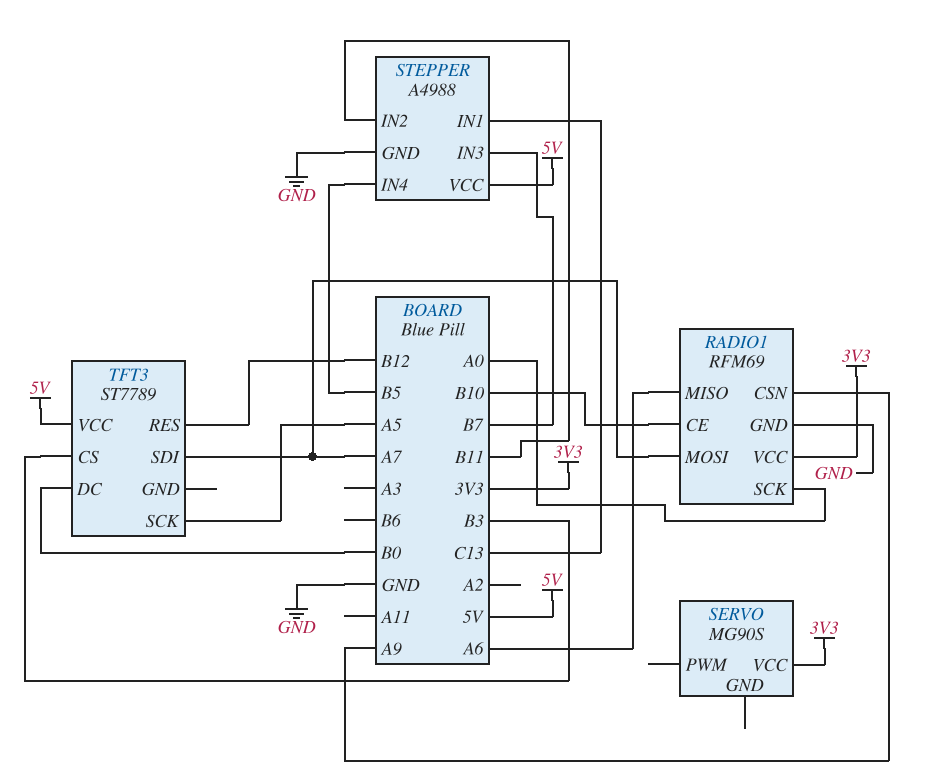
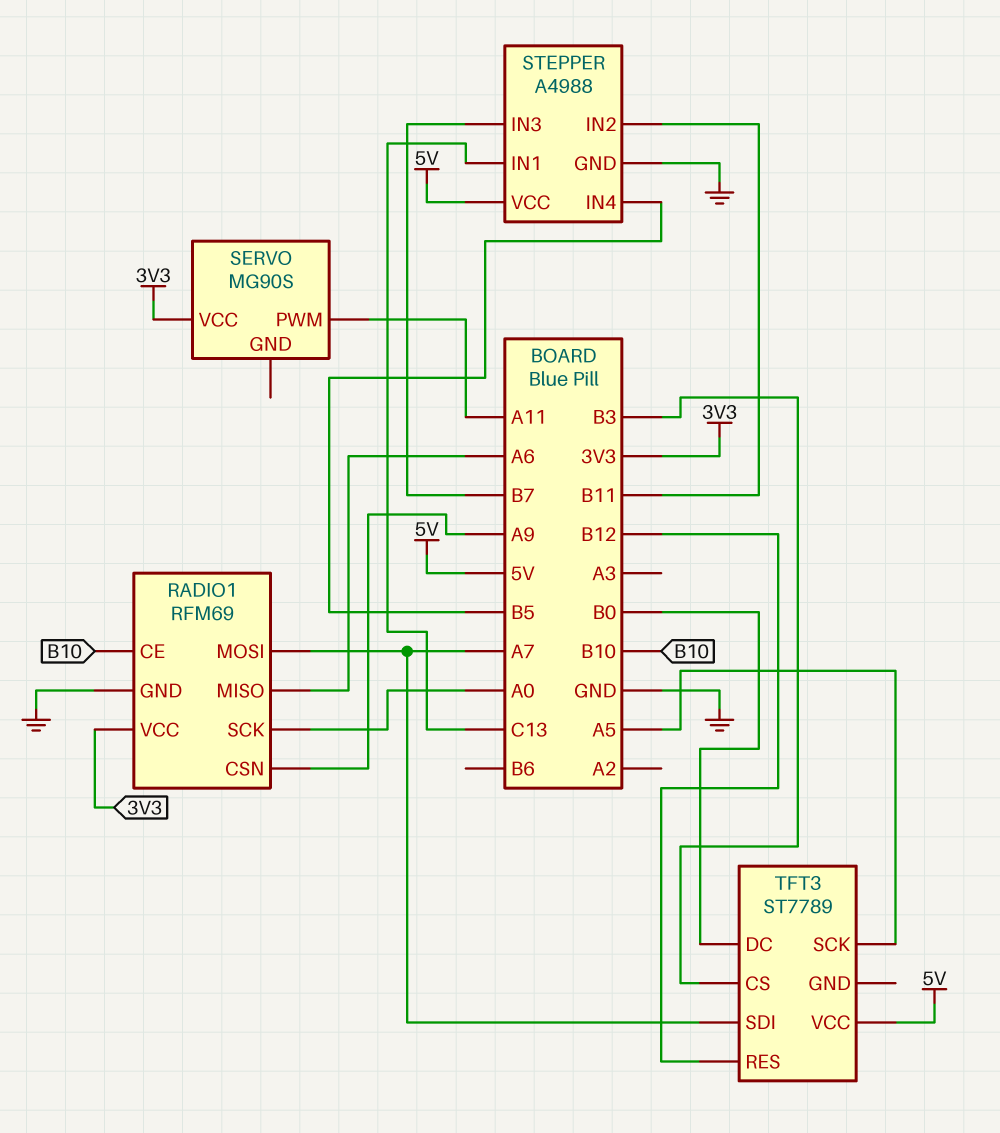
SERVO pin PWM: none -> A11

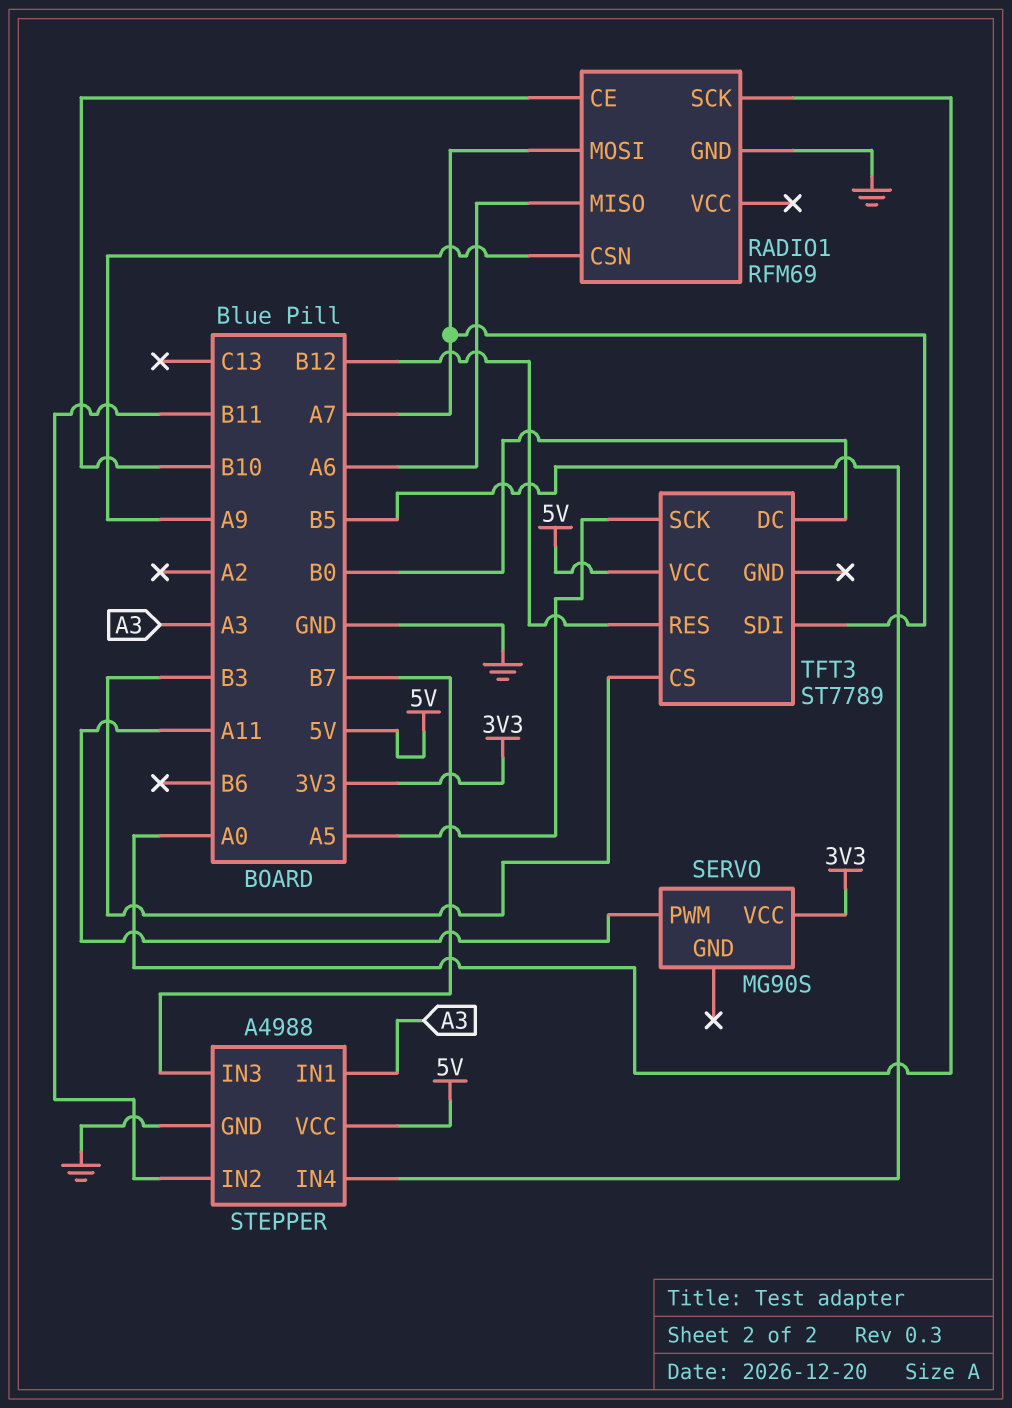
RADIO1 pin VCC: 3V3 -> none
STEPPER pin IN1: C13 -> A3

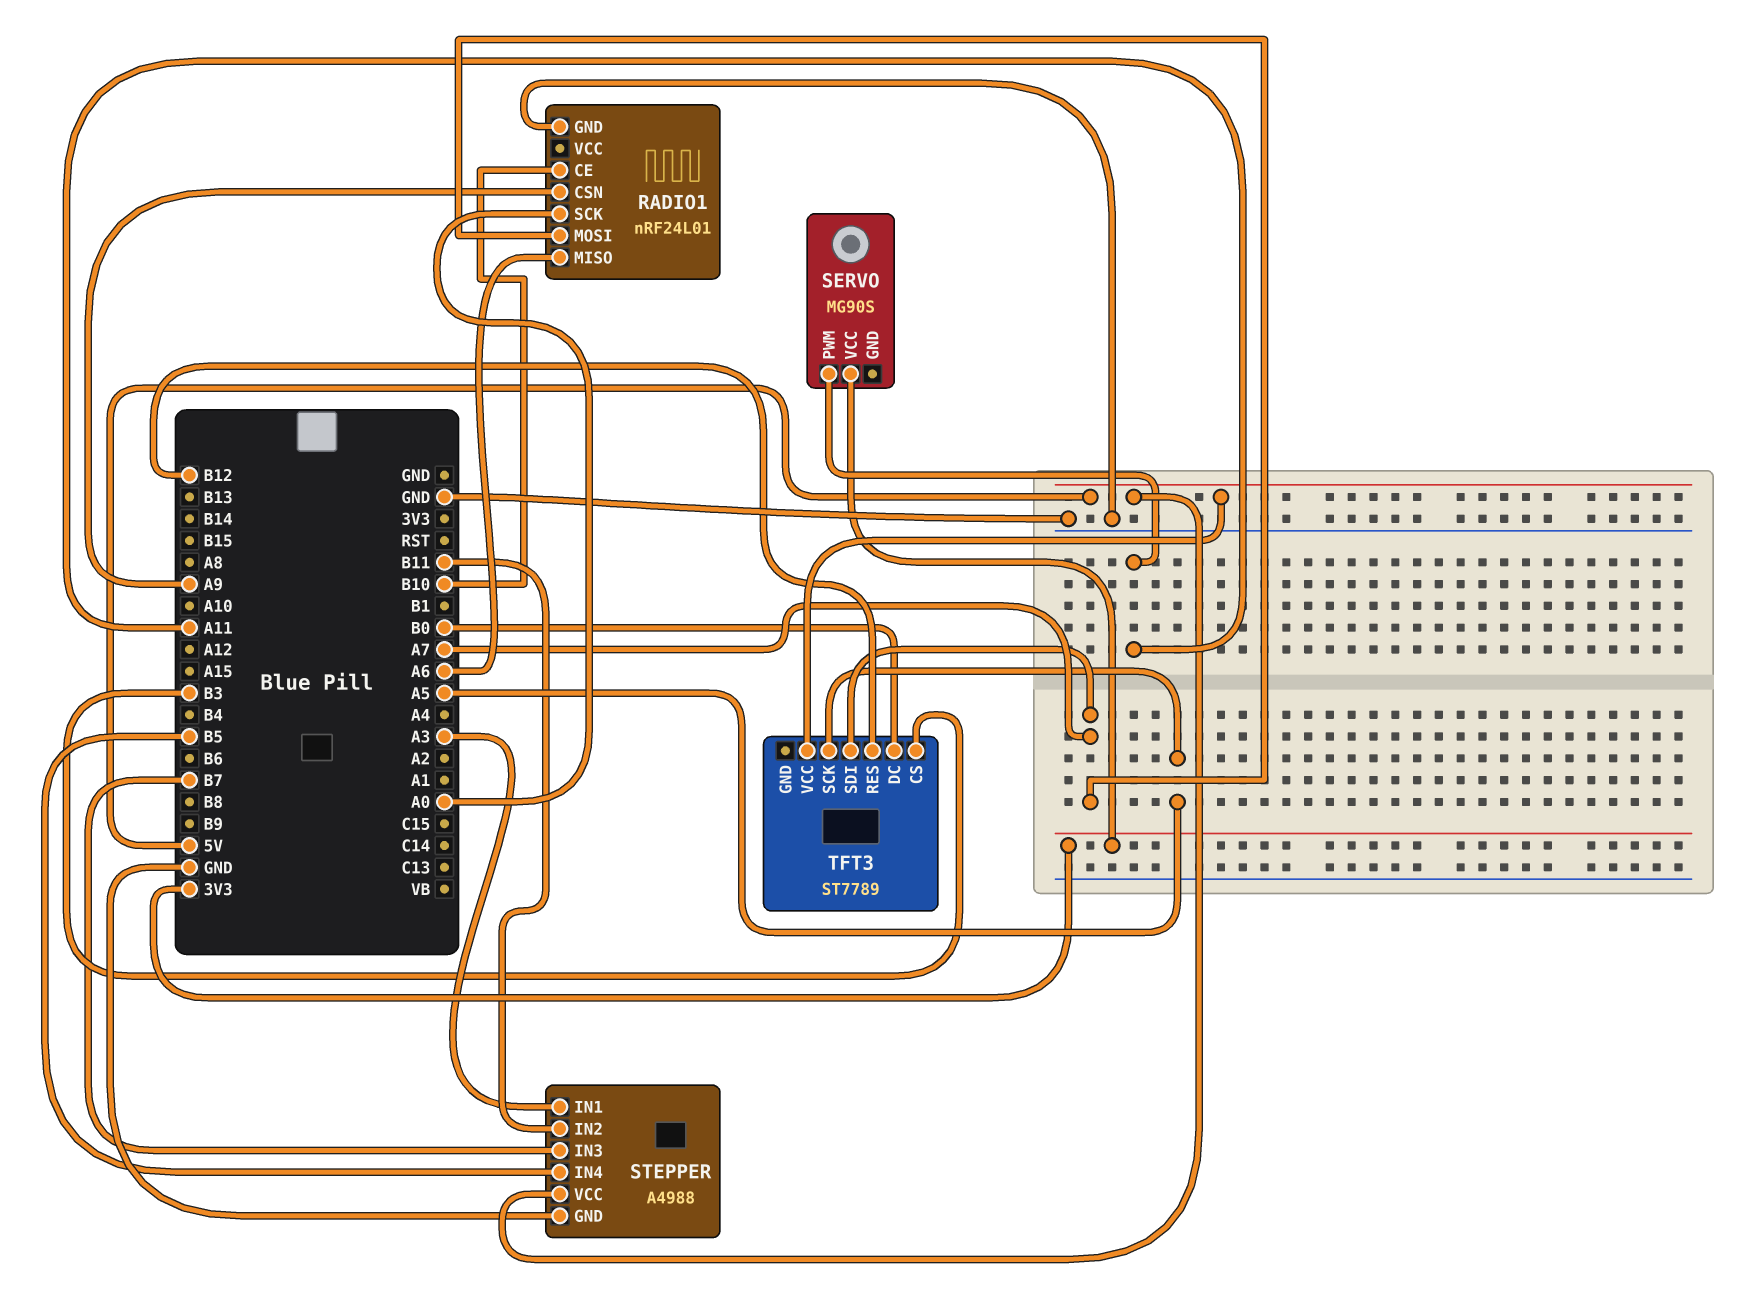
RADIO1: RFM69 -> nRF24L01

